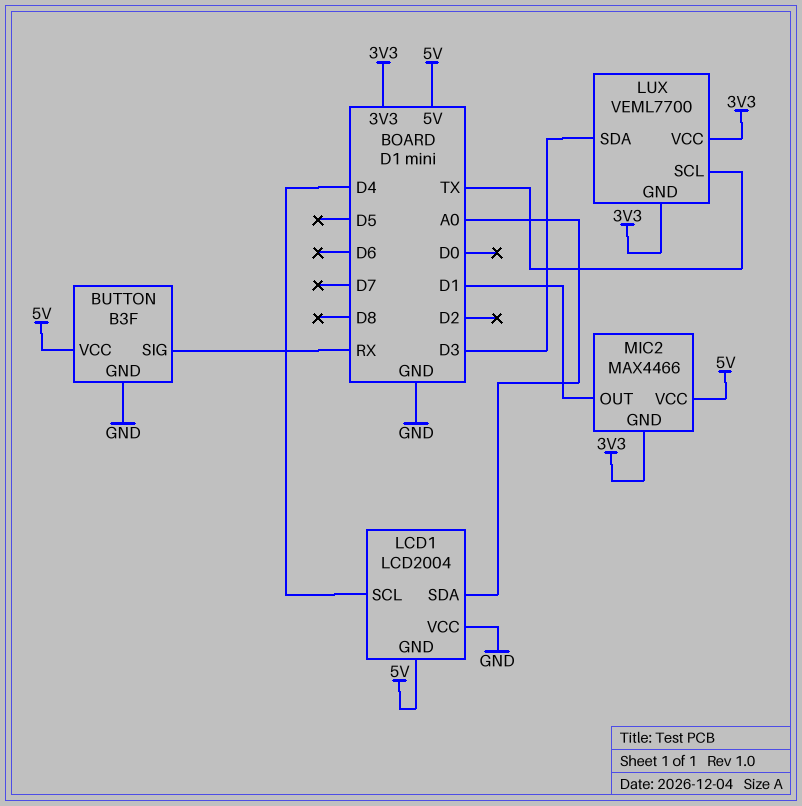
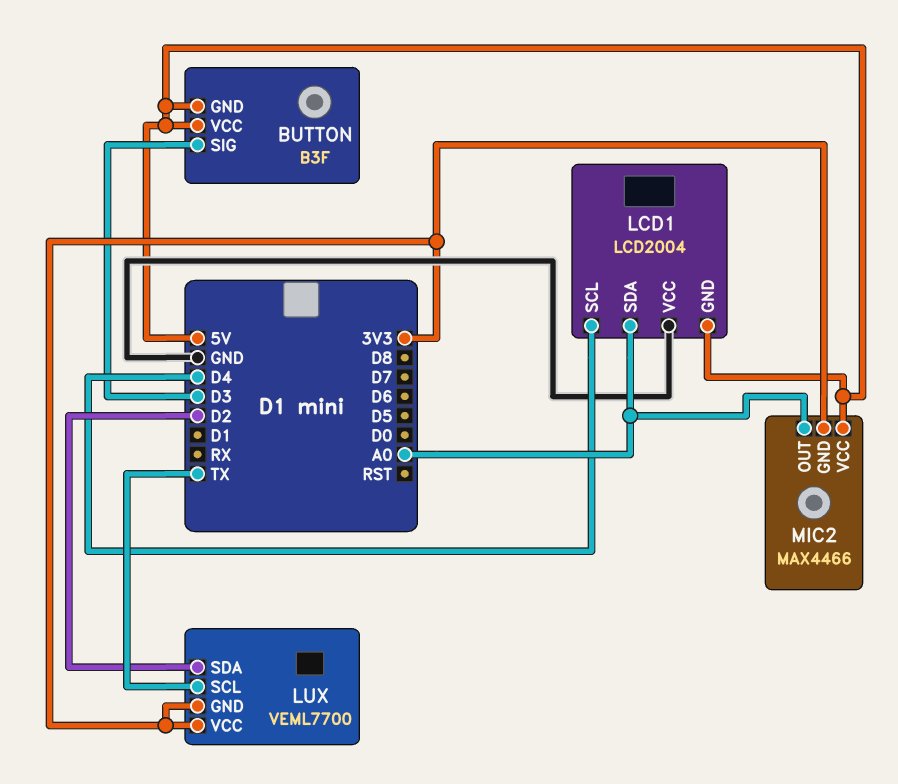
BUTTON pin GND: GND -> 5V
BUTTON pin SIG: RX -> D3
LUX pin SDA: D3 -> D2
MIC2 pin OUT: D1 -> A0

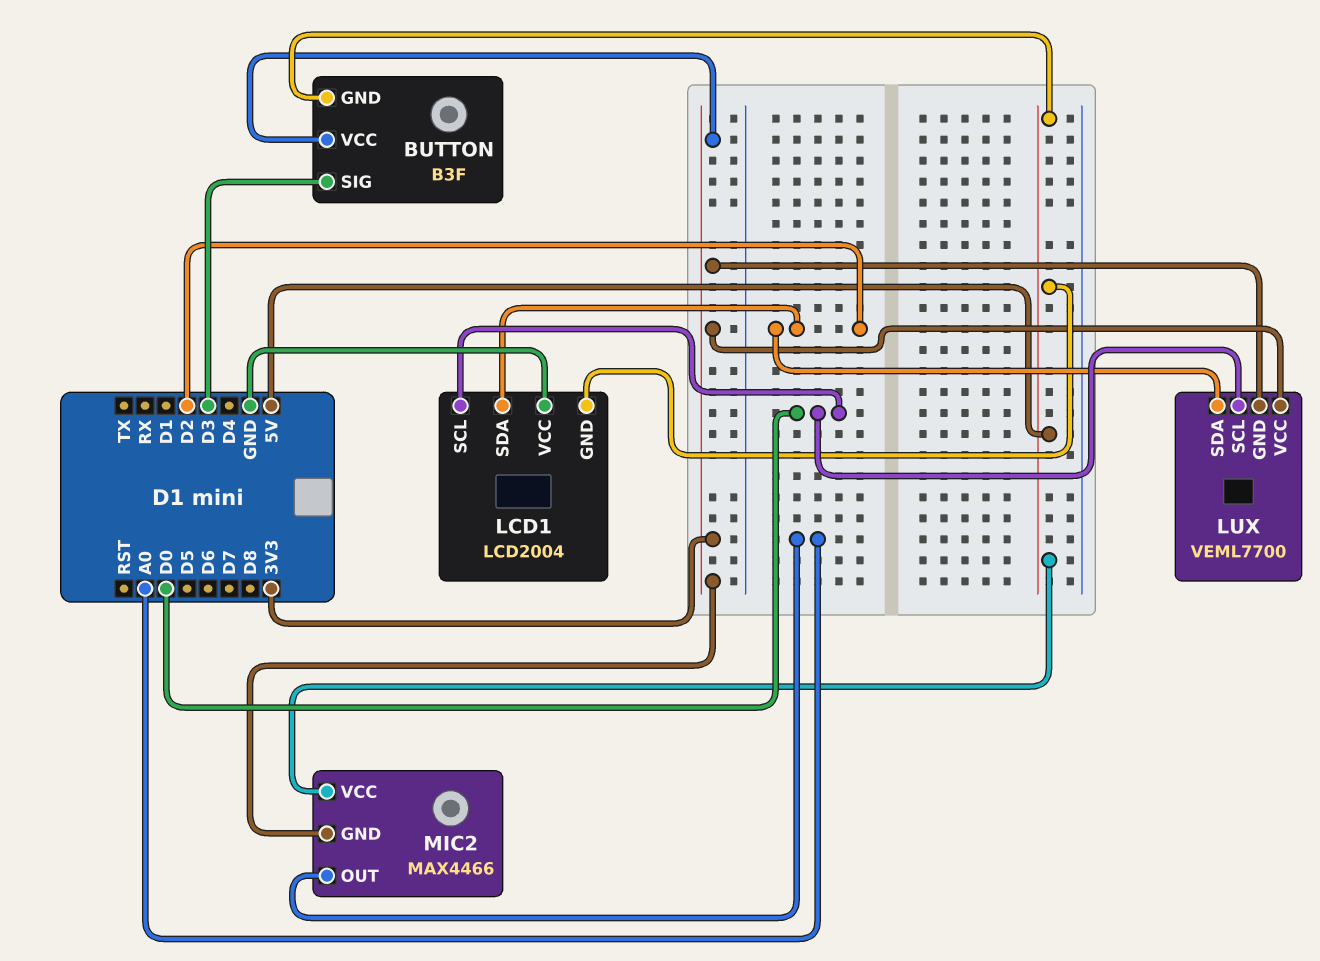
BUTTON pin VCC: 5V -> 3V3
LCD1 pin SCL: D4 -> D0
LCD1 pin SDA: A0 -> D2
LUX pin SCL: TX -> D0

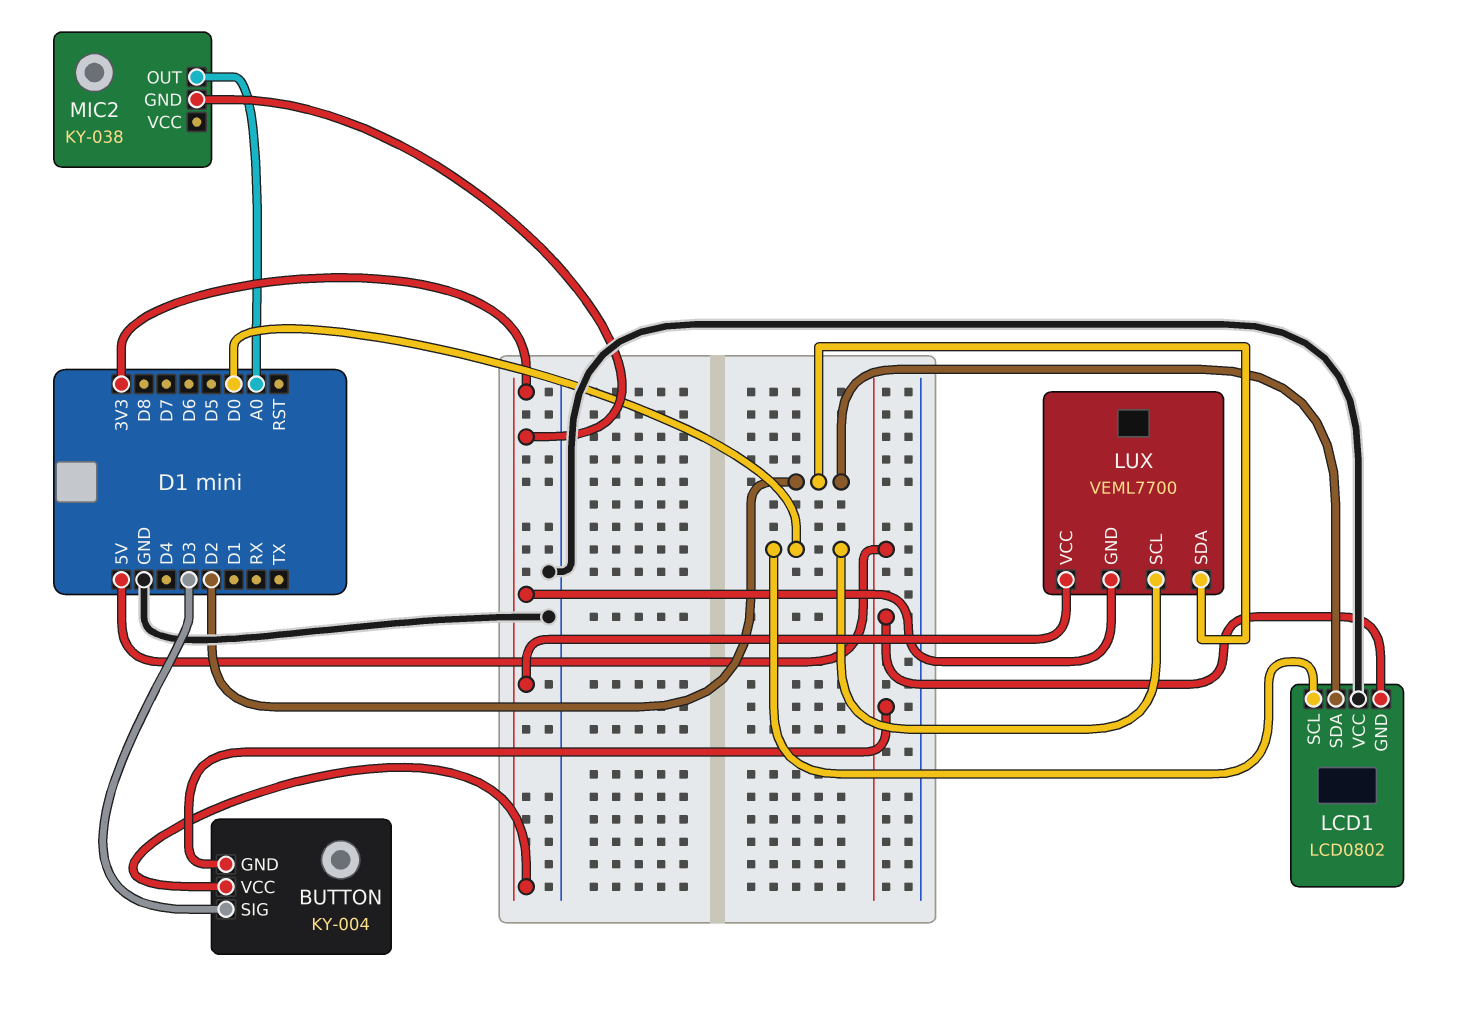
BUTTON: B3F -> KY-004
LCD1: LCD2004 -> LCD0802
MIC2: MAX4466 -> KY-038
MIC2 pin VCC: 5V -> none

